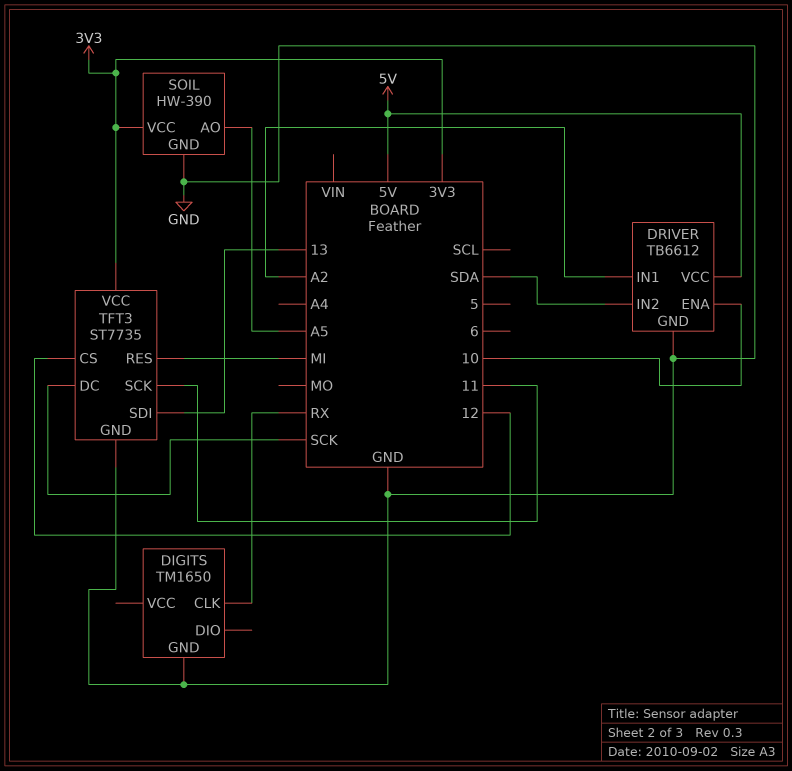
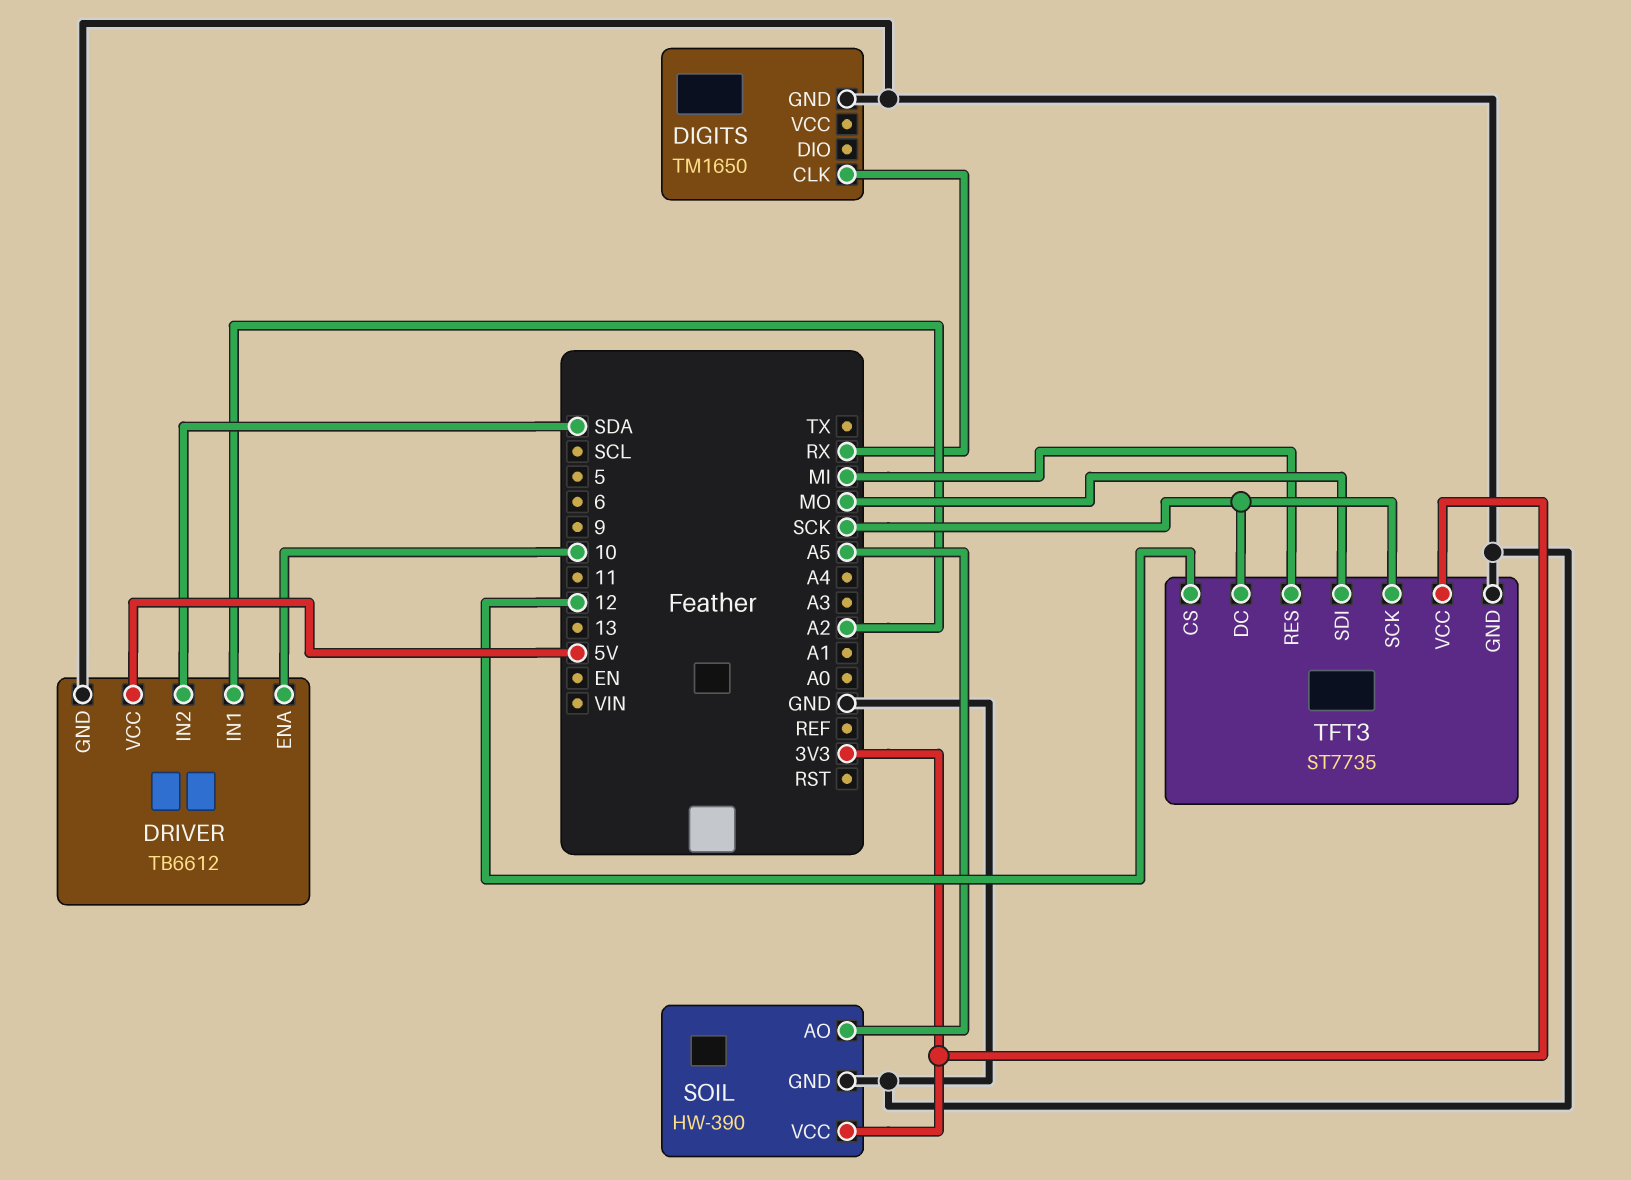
TFT3 pin SCK: 11 -> SCK
TFT3 pin SDI: 13 -> MO

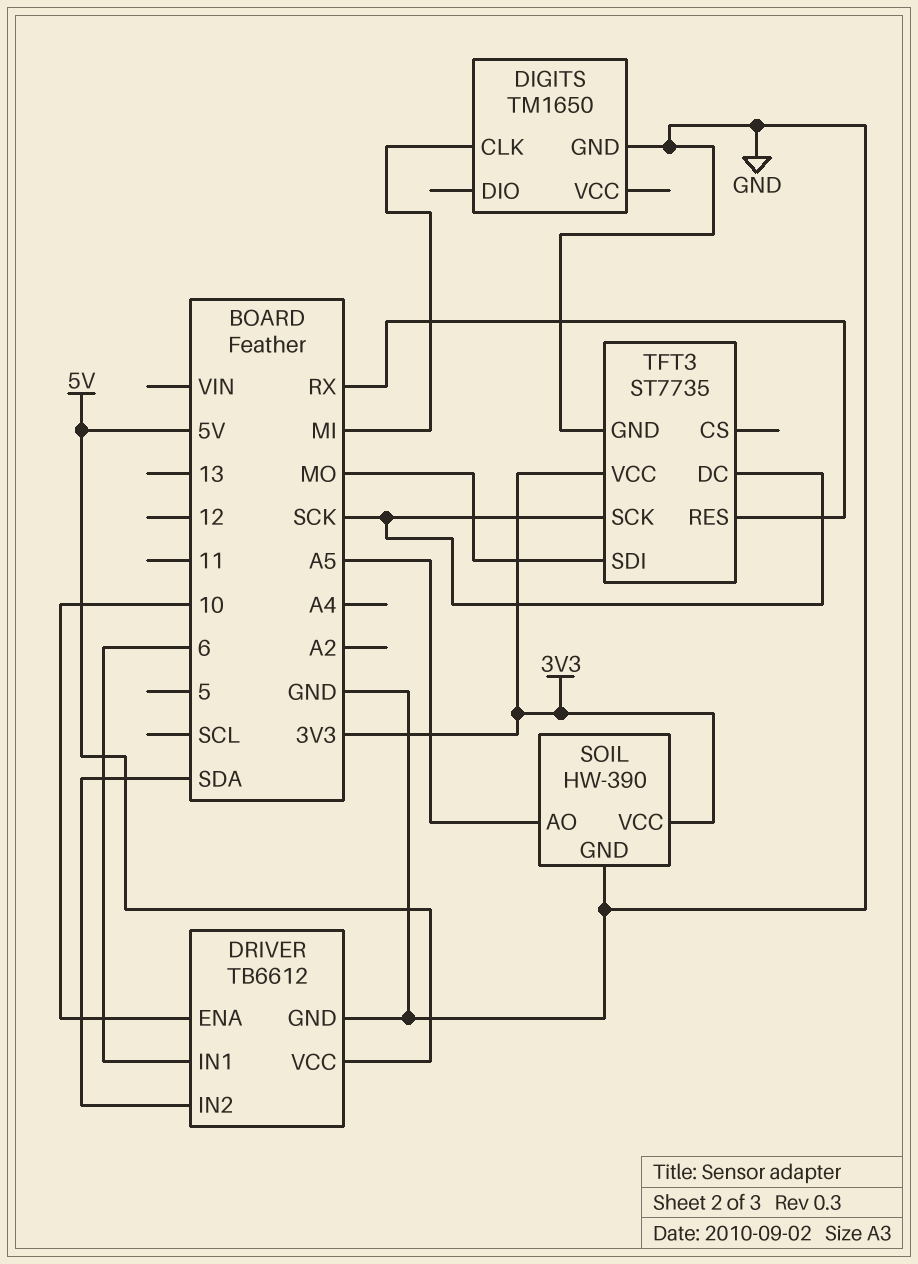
DIGITS pin CLK: RX -> MI
DRIVER pin IN1: A2 -> 6
TFT3 pin CS: 12 -> none
TFT3 pin RES: MI -> RX

